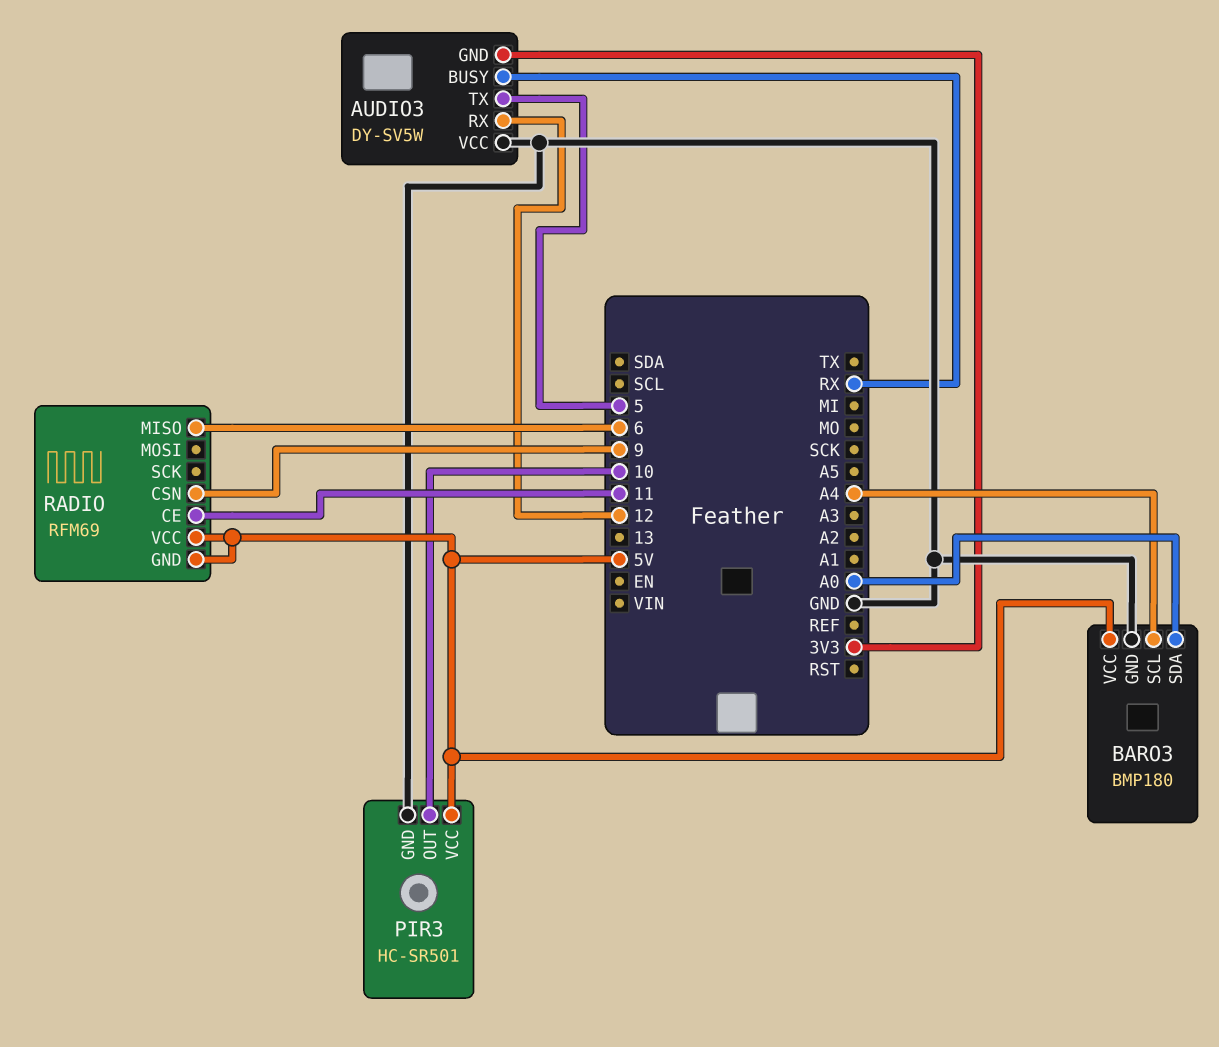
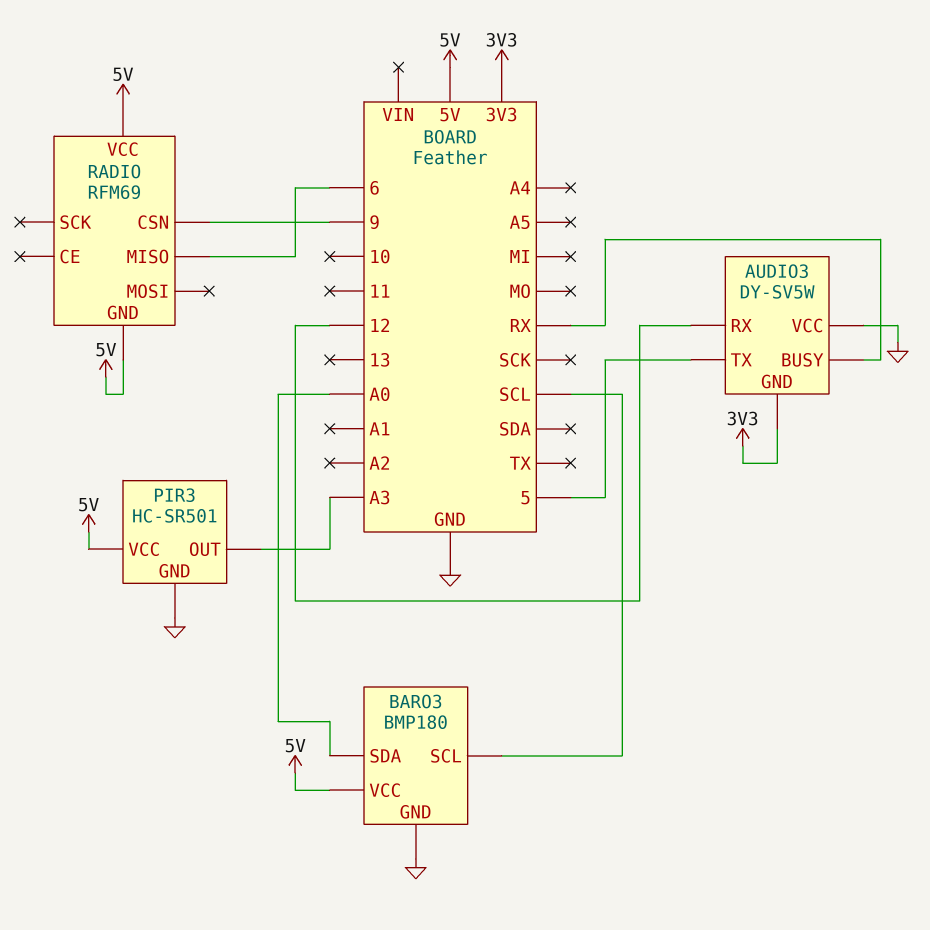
BARO3 pin SCL: A4 -> SCL
PIR3 pin OUT: 10 -> A3
RADIO pin CE: 11 -> none

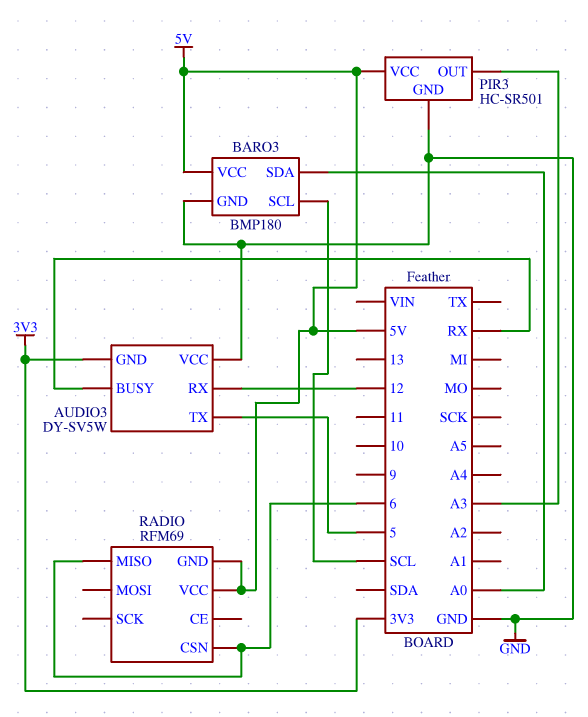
RADIO pin CSN: 9 -> 6

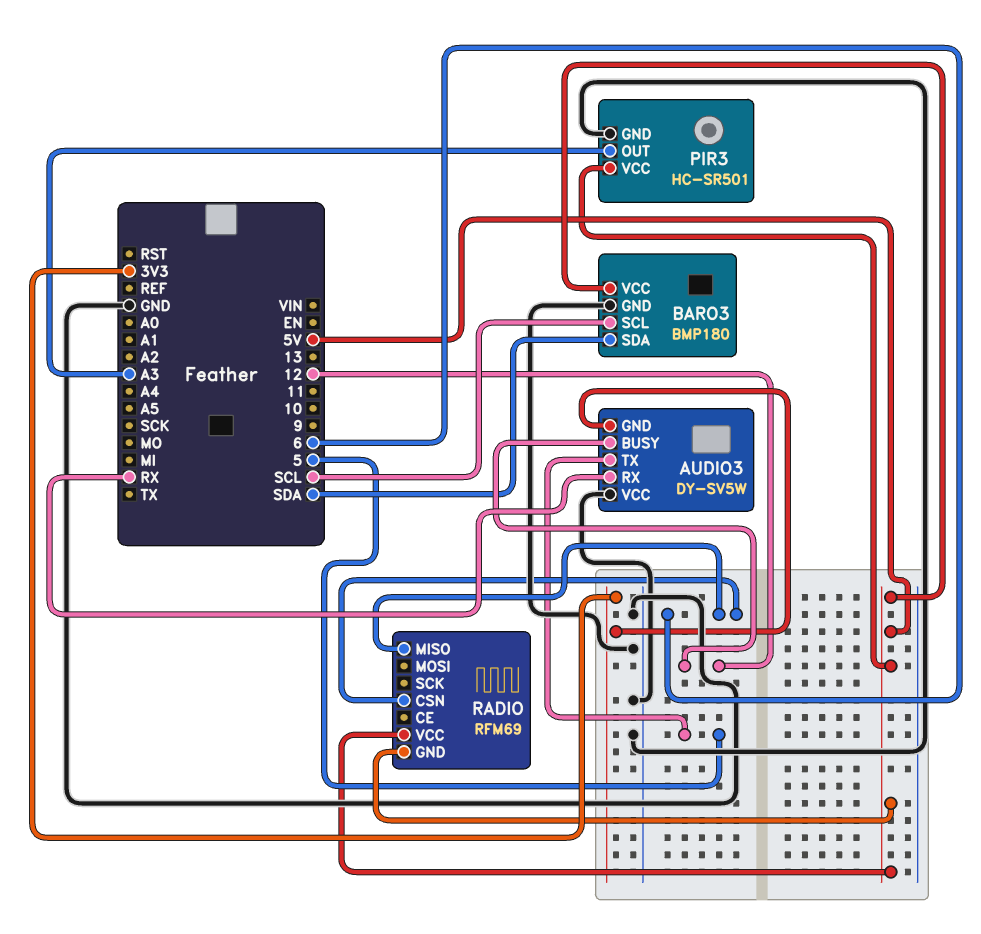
AUDIO3 pin BUSY: RX -> 12
AUDIO3 pin RX: 12 -> RX
BARO3 pin SDA: A0 -> SDA

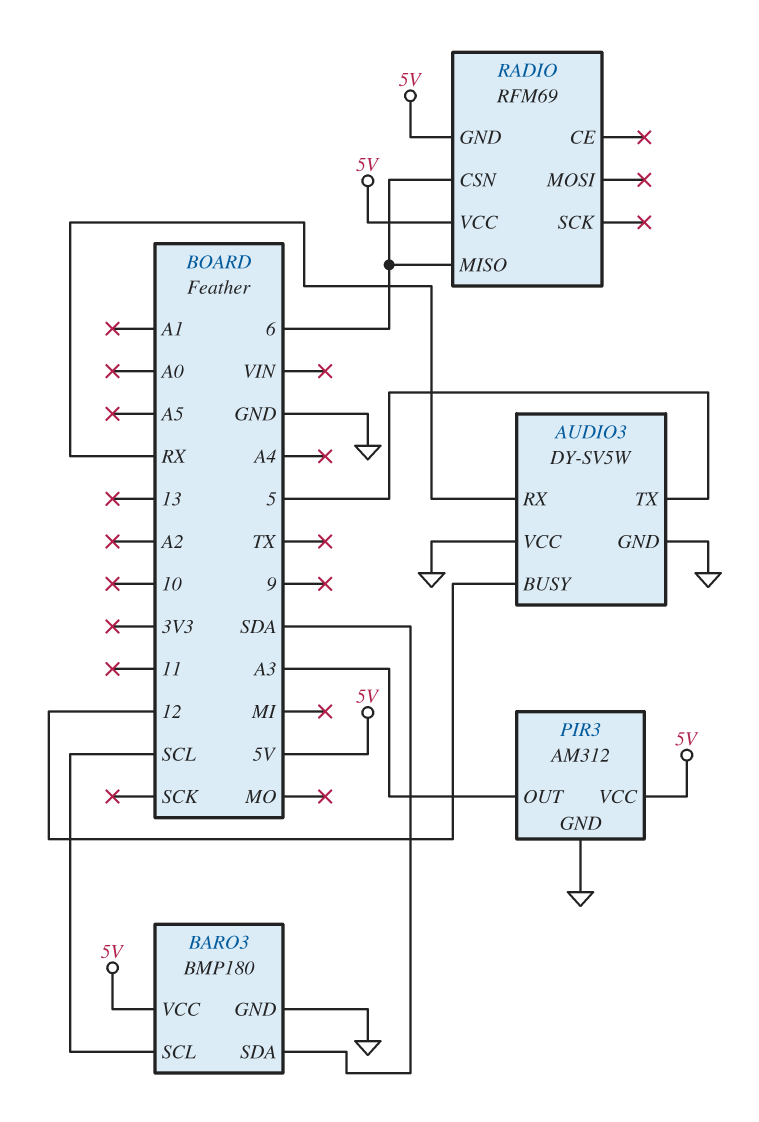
AUDIO3 pin GND: 3V3 -> GND
PIR3: HC-SR501 -> AM312

